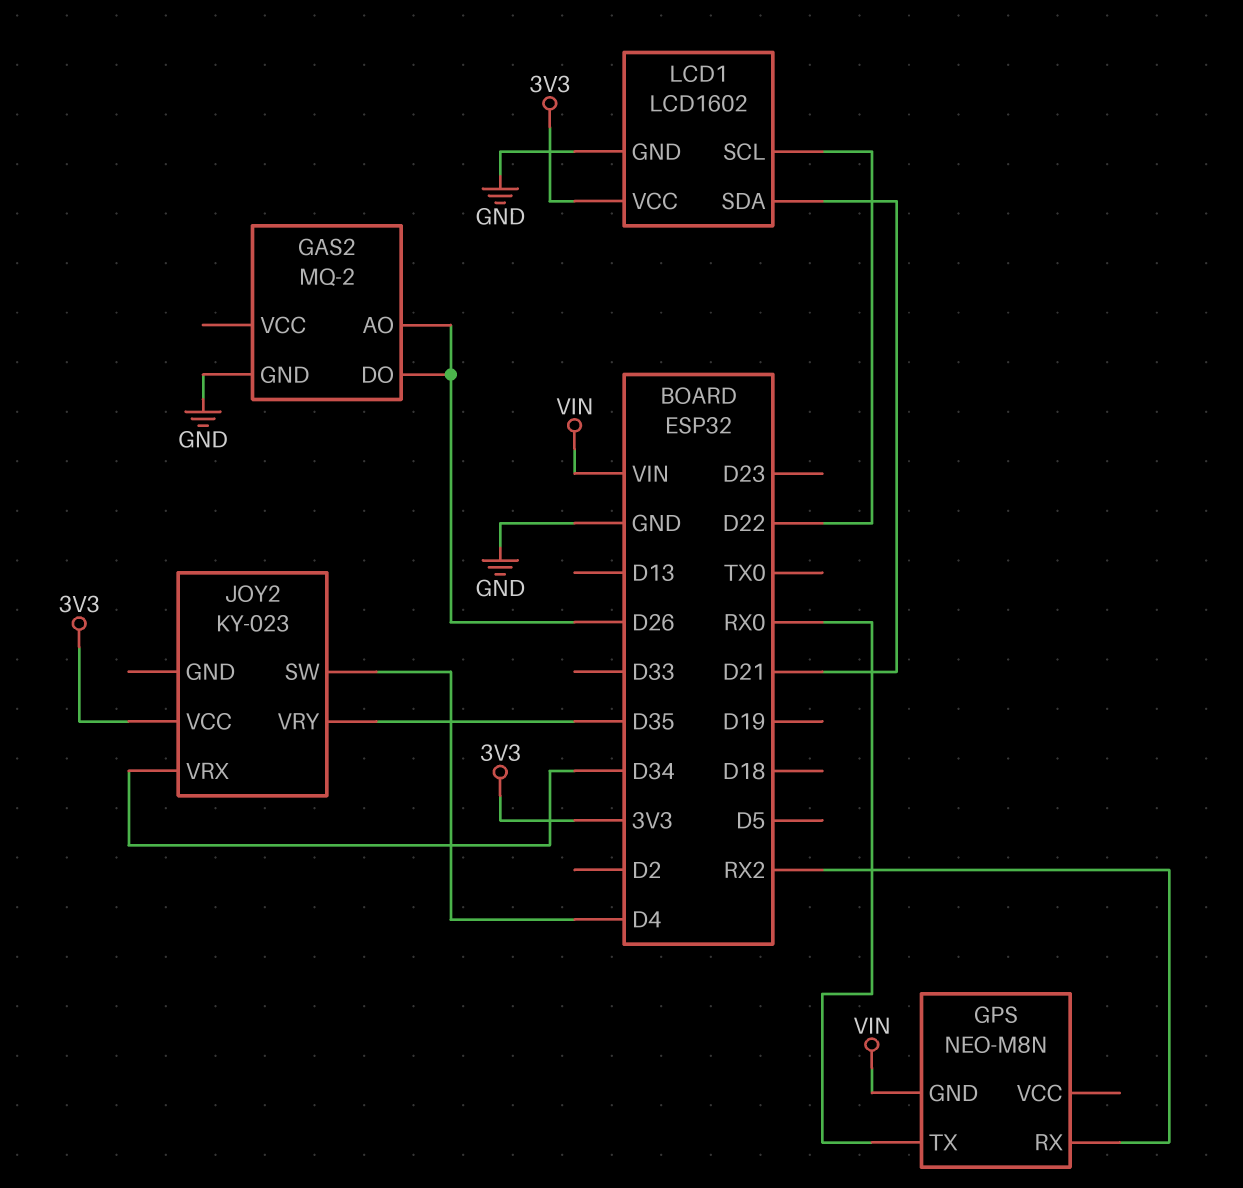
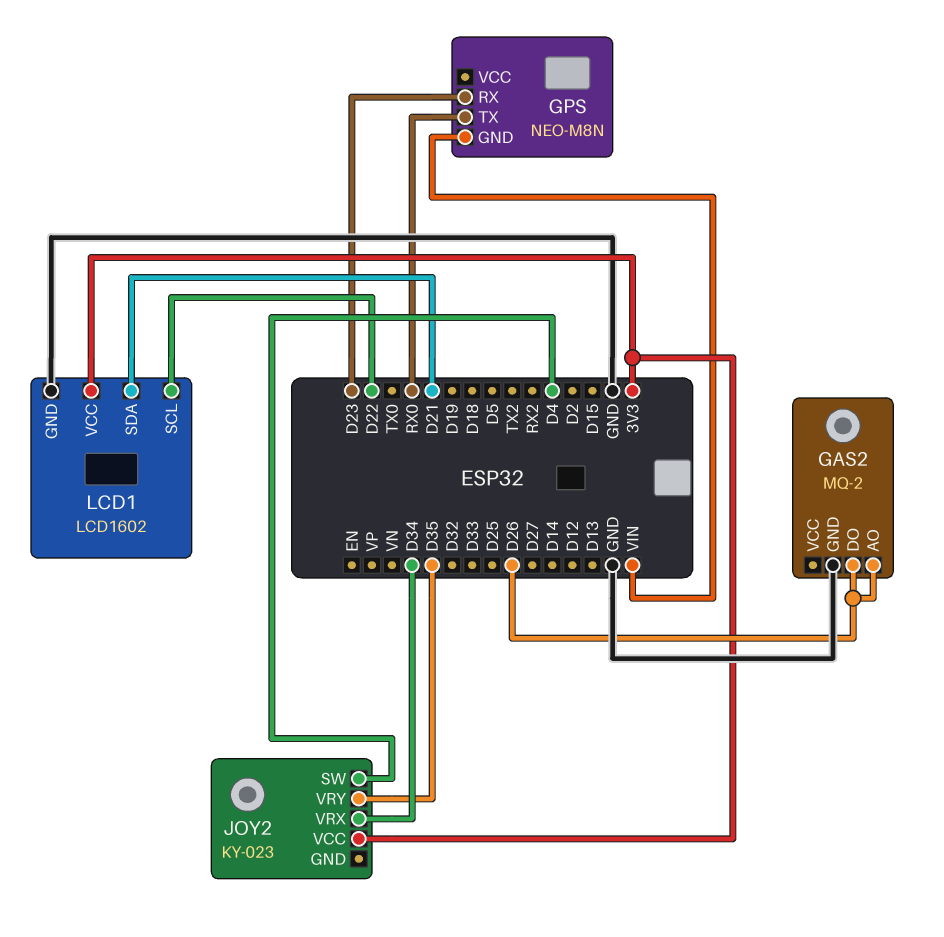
GPS pin RX: RX2 -> D23

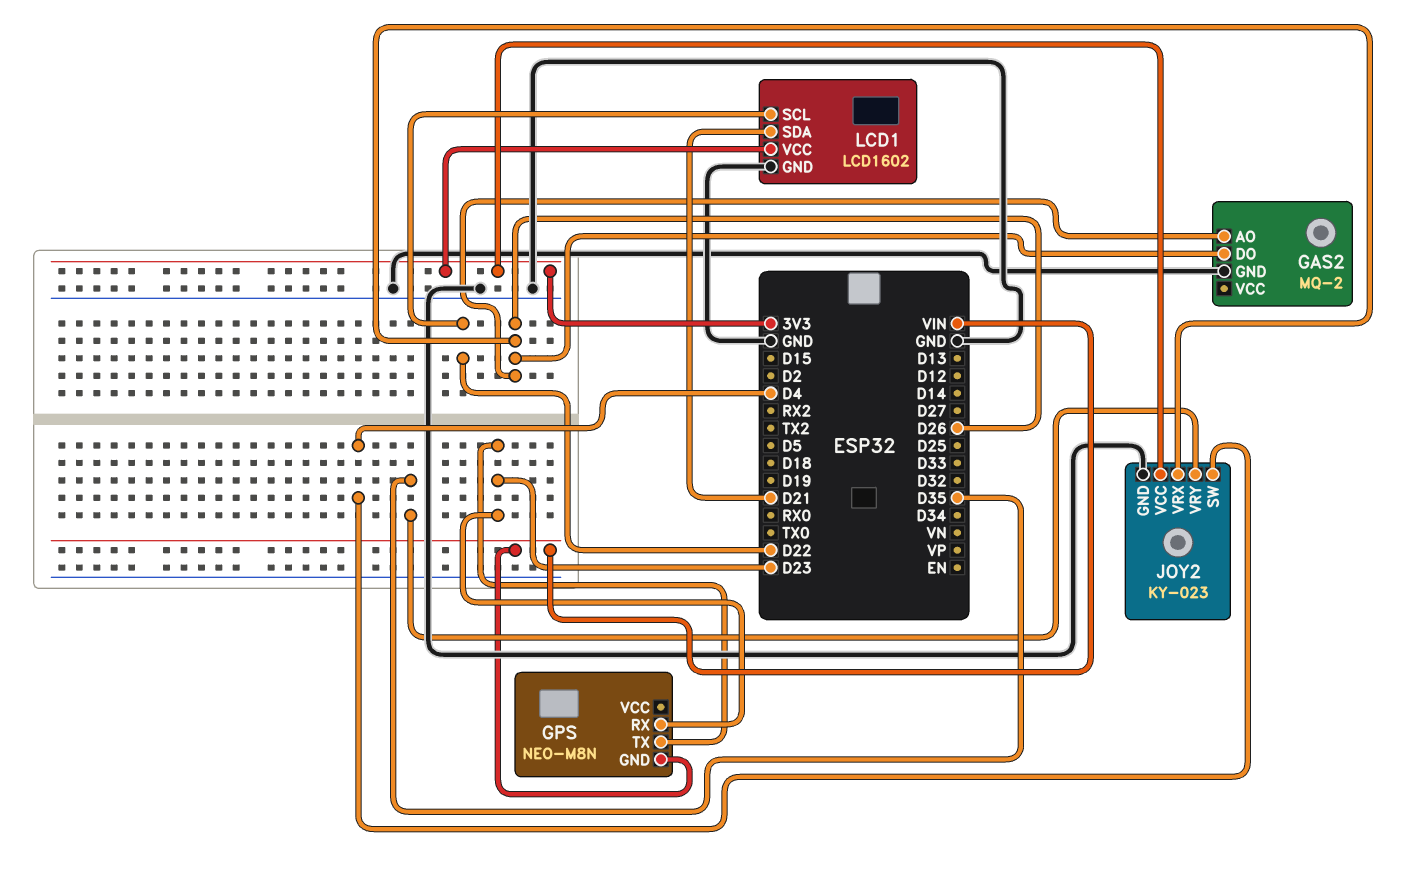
GPS pin TX: RX0 -> D23
JOY2 pin GND: none -> GND
JOY2 pin VRX: D34 -> D26

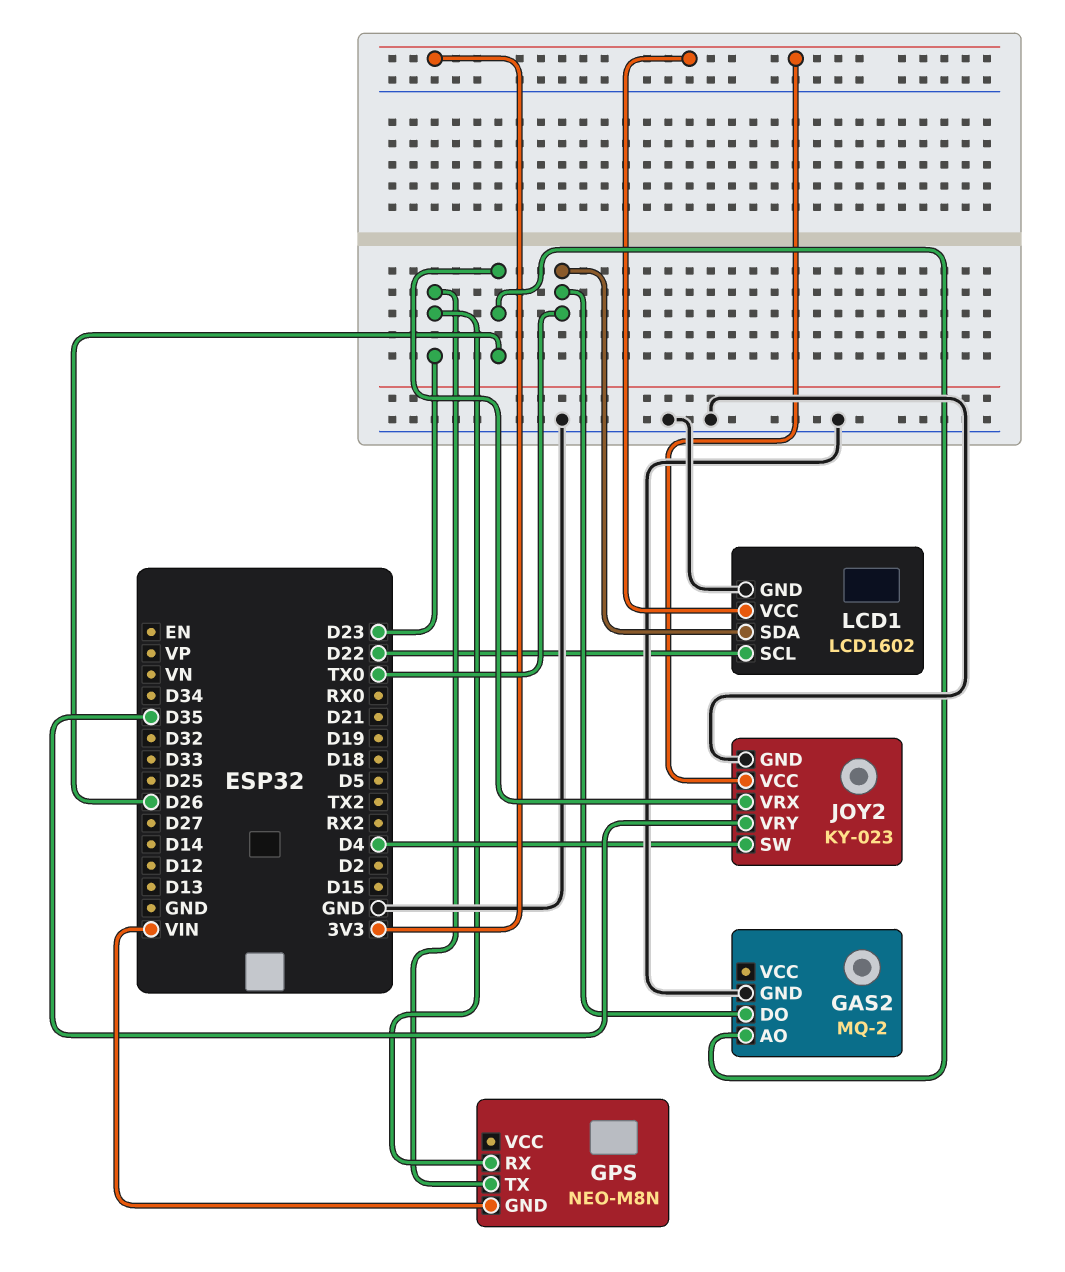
GAS2 pin DO: D26 -> TX0
LCD1 pin SDA: D21 -> TX0

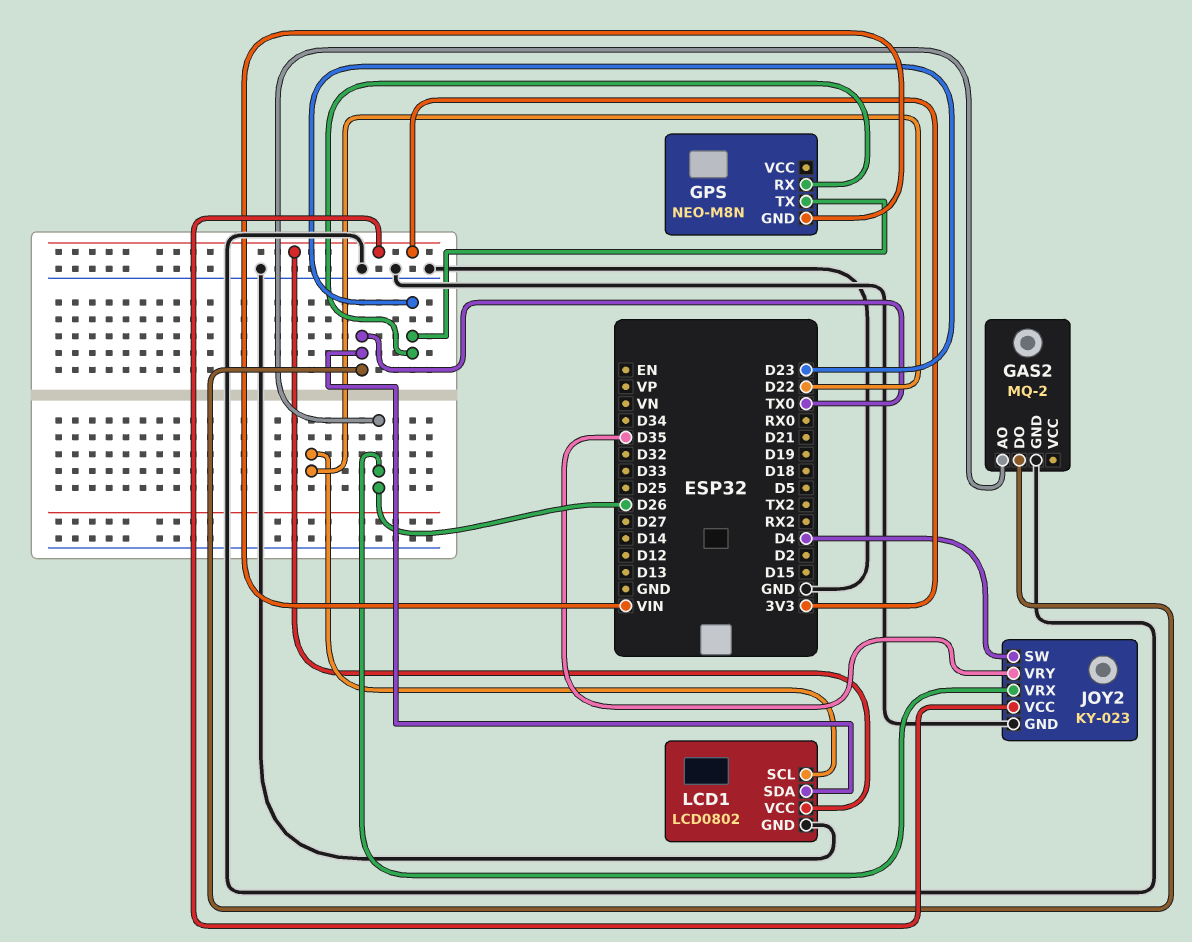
LCD1: LCD1602 -> LCD0802

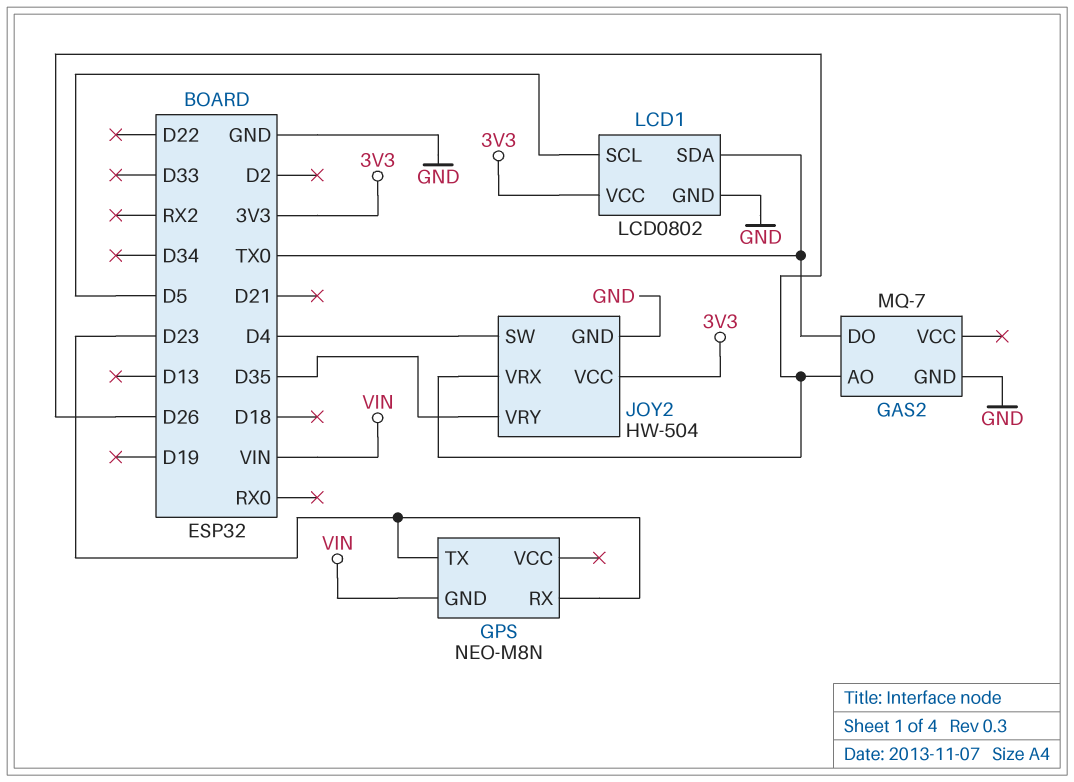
GAS2: MQ-2 -> MQ-7
JOY2: KY-023 -> HW-504
LCD1 pin SCL: D22 -> D5

